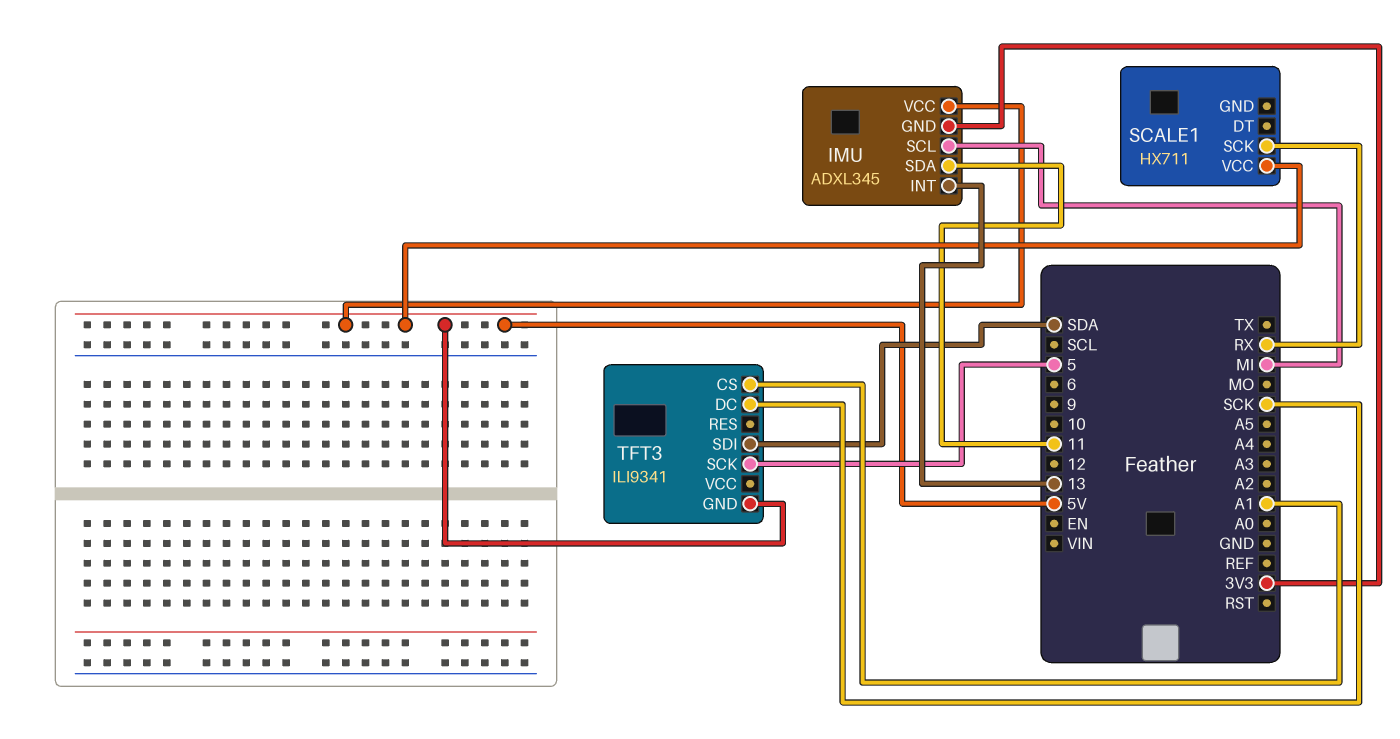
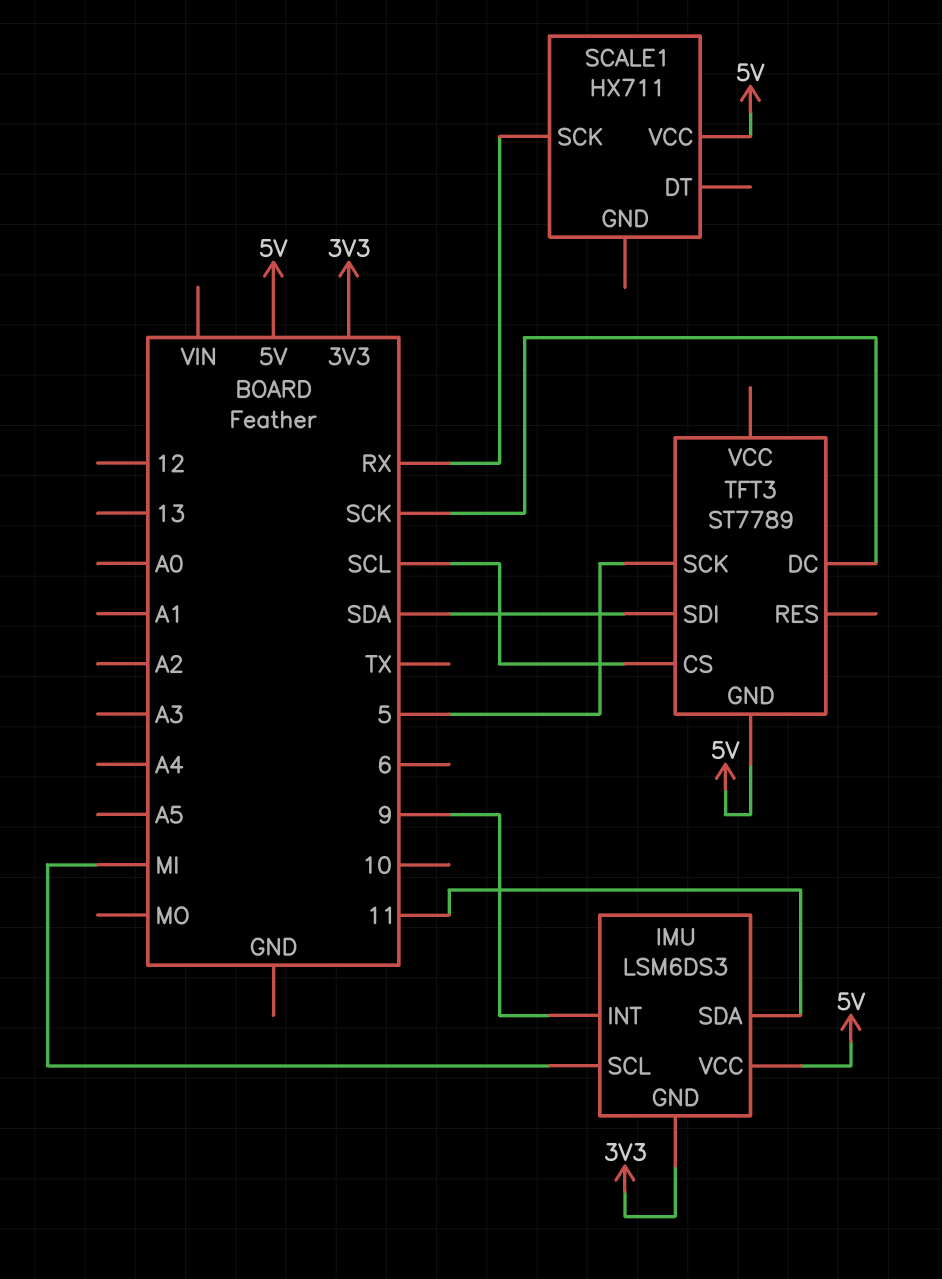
IMU: ADXL345 -> LSM6DS3
IMU pin INT: 13 -> 9
TFT3: ILI9341 -> ST7789
TFT3 pin CS: A1 -> SCL

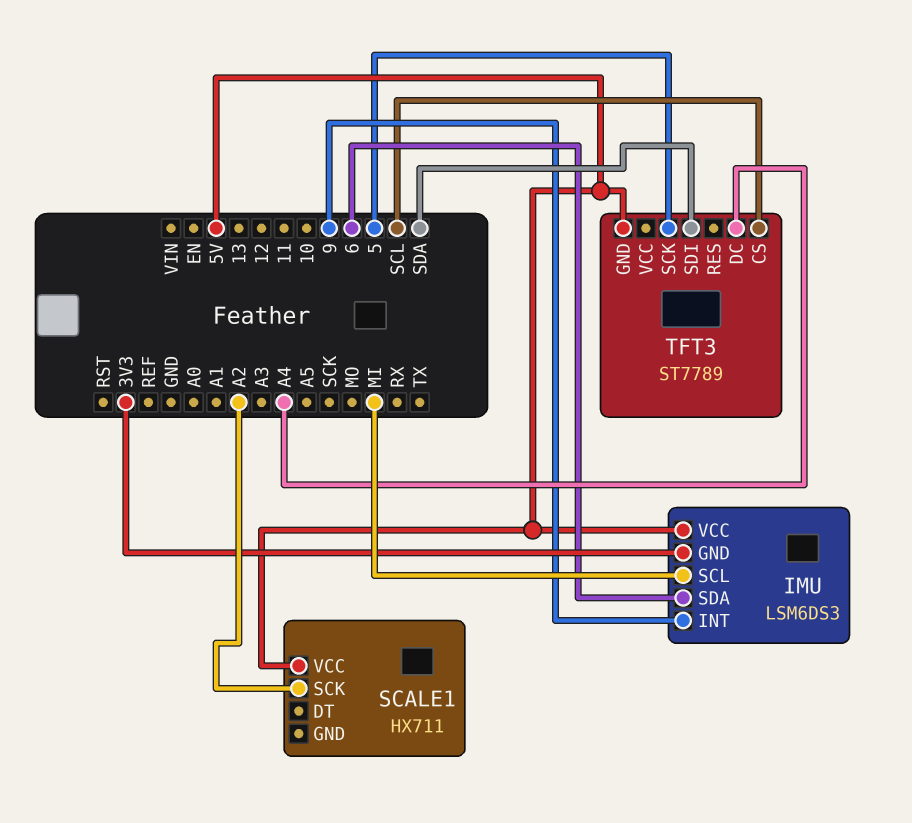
IMU pin SDA: 11 -> 6
SCALE1 pin SCK: RX -> A2
TFT3 pin DC: SCK -> A4

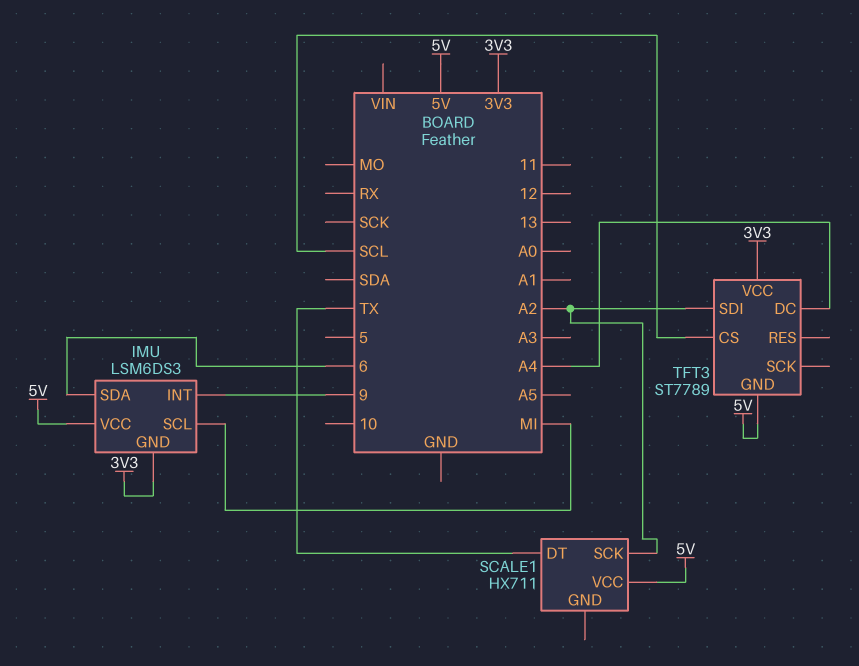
SCALE1 pin DT: none -> TX
TFT3 pin SCK: 5 -> none
TFT3 pin SDI: SDA -> A2
TFT3 pin VCC: none -> 3V3

